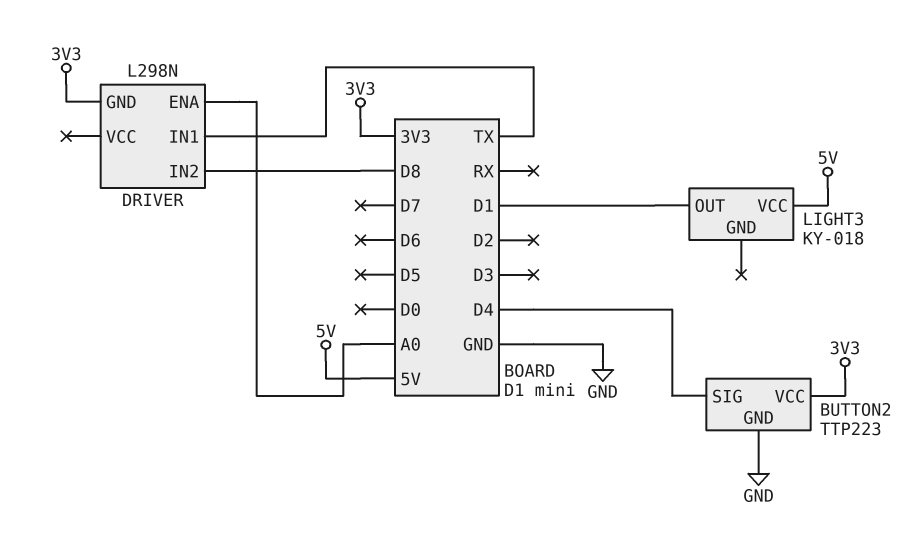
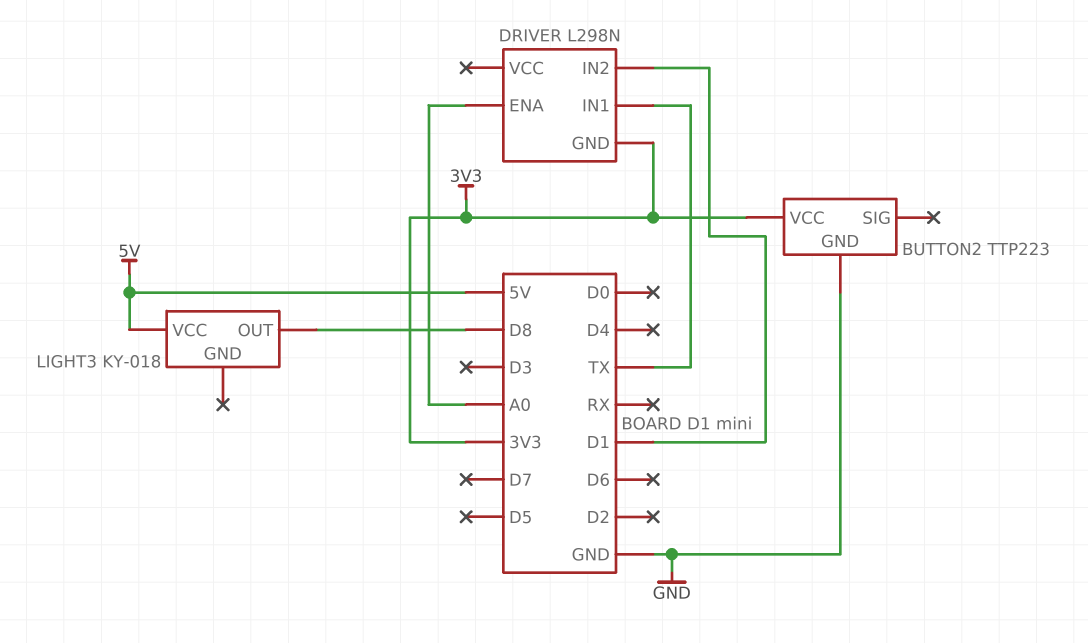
BUTTON2 pin SIG: D4 -> none
DRIVER pin IN2: D8 -> D1
LIGHT3 pin OUT: D1 -> D8

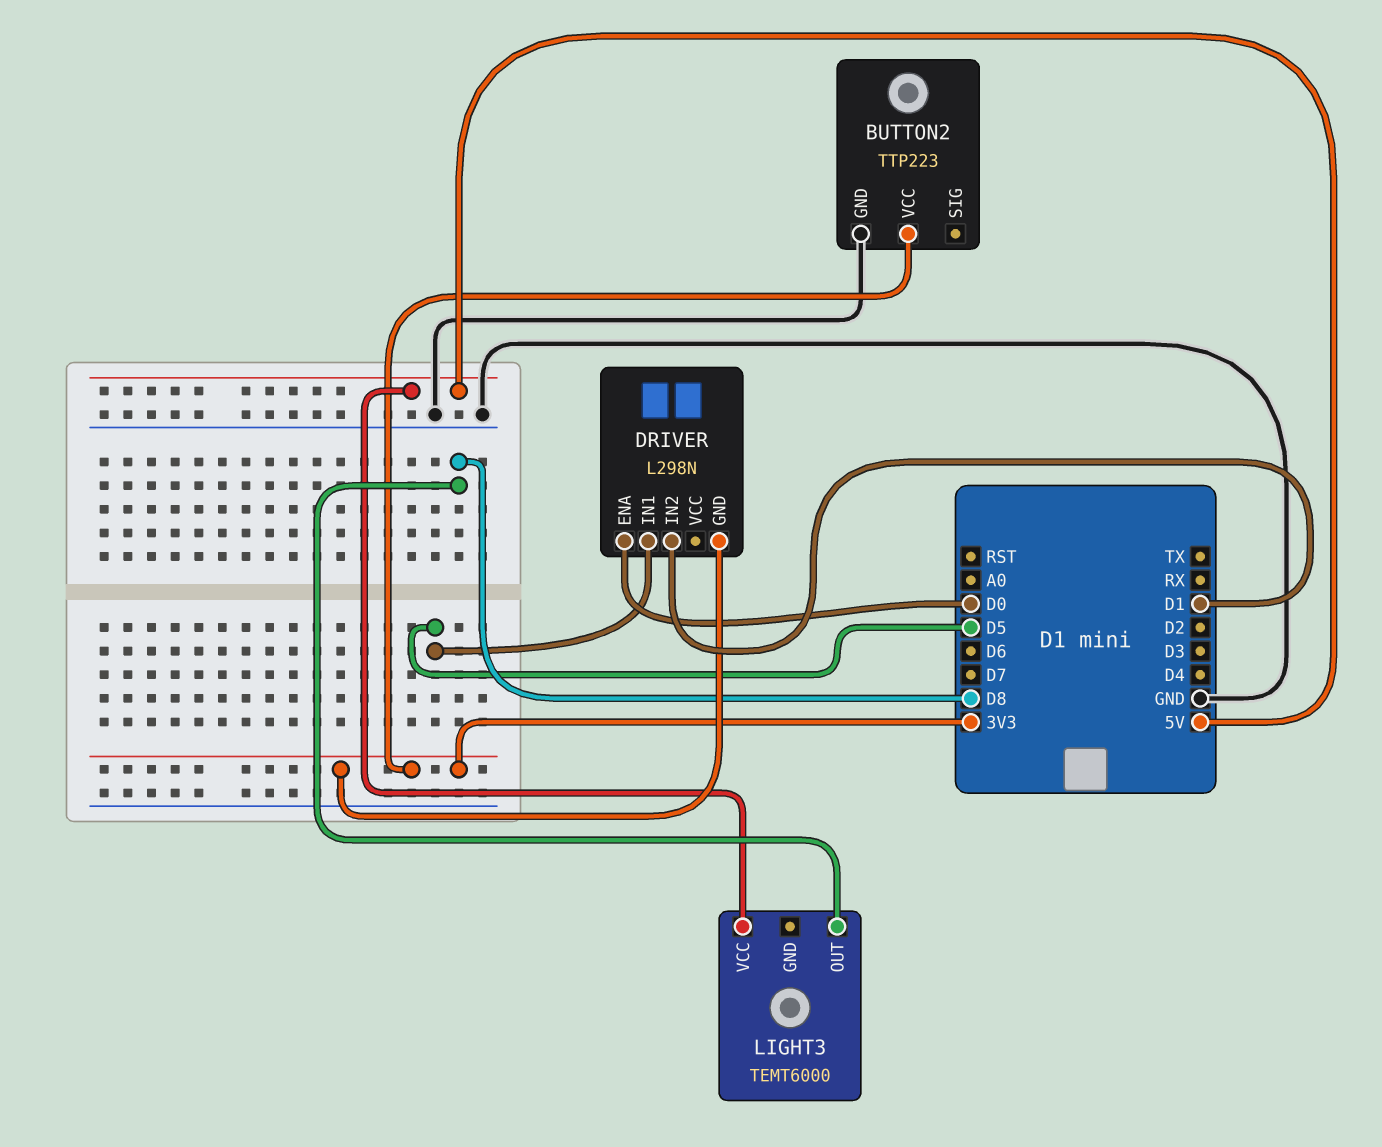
DRIVER pin ENA: A0 -> D0
DRIVER pin IN1: TX -> D5
LIGHT3: KY-018 -> TEMT6000

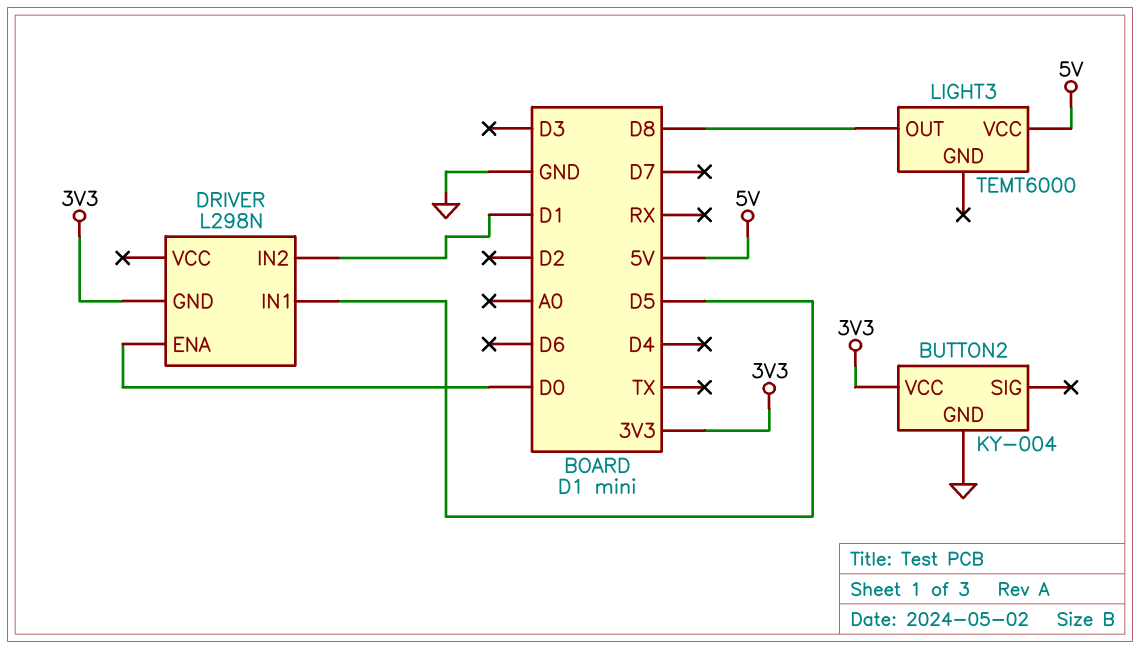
BUTTON2: TTP223 -> KY-004

